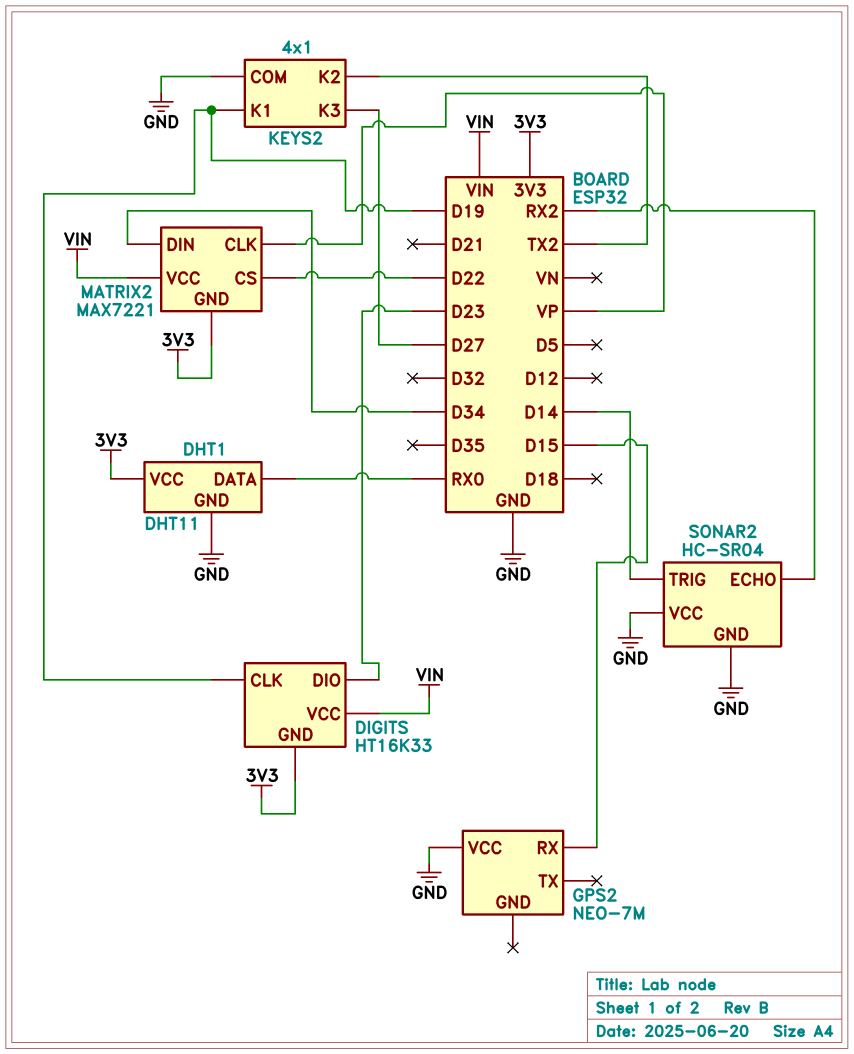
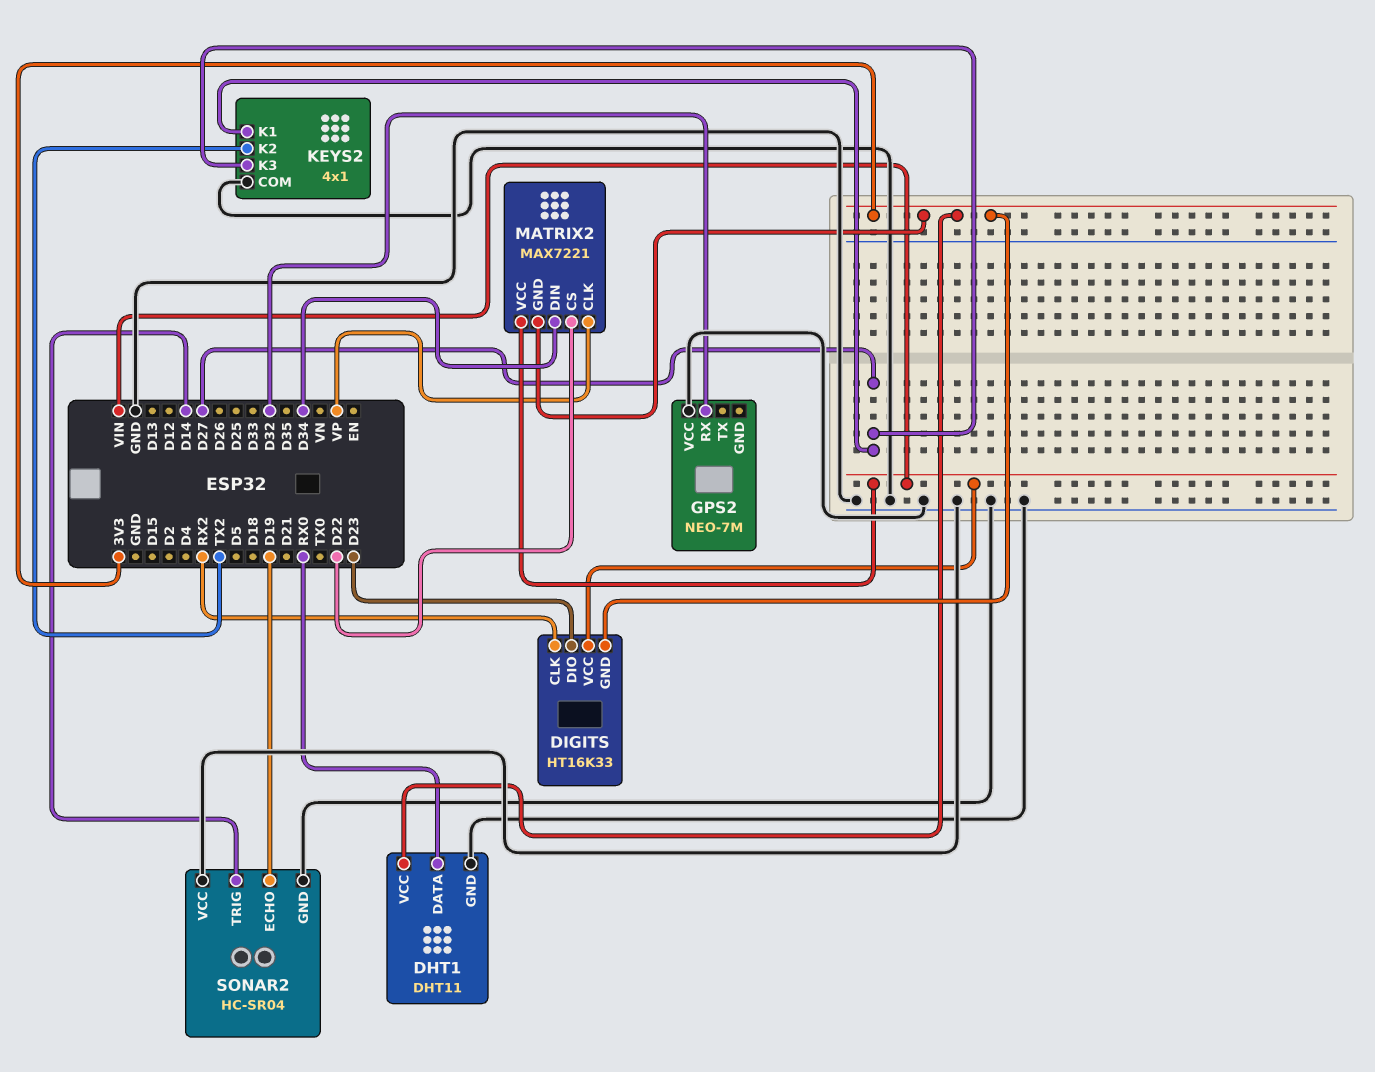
DIGITS pin CLK: D19 -> RX2
GPS2 pin RX: D15 -> D32
KEYS2 pin K1: D19 -> D27
SONAR2 pin ECHO: RX2 -> D19

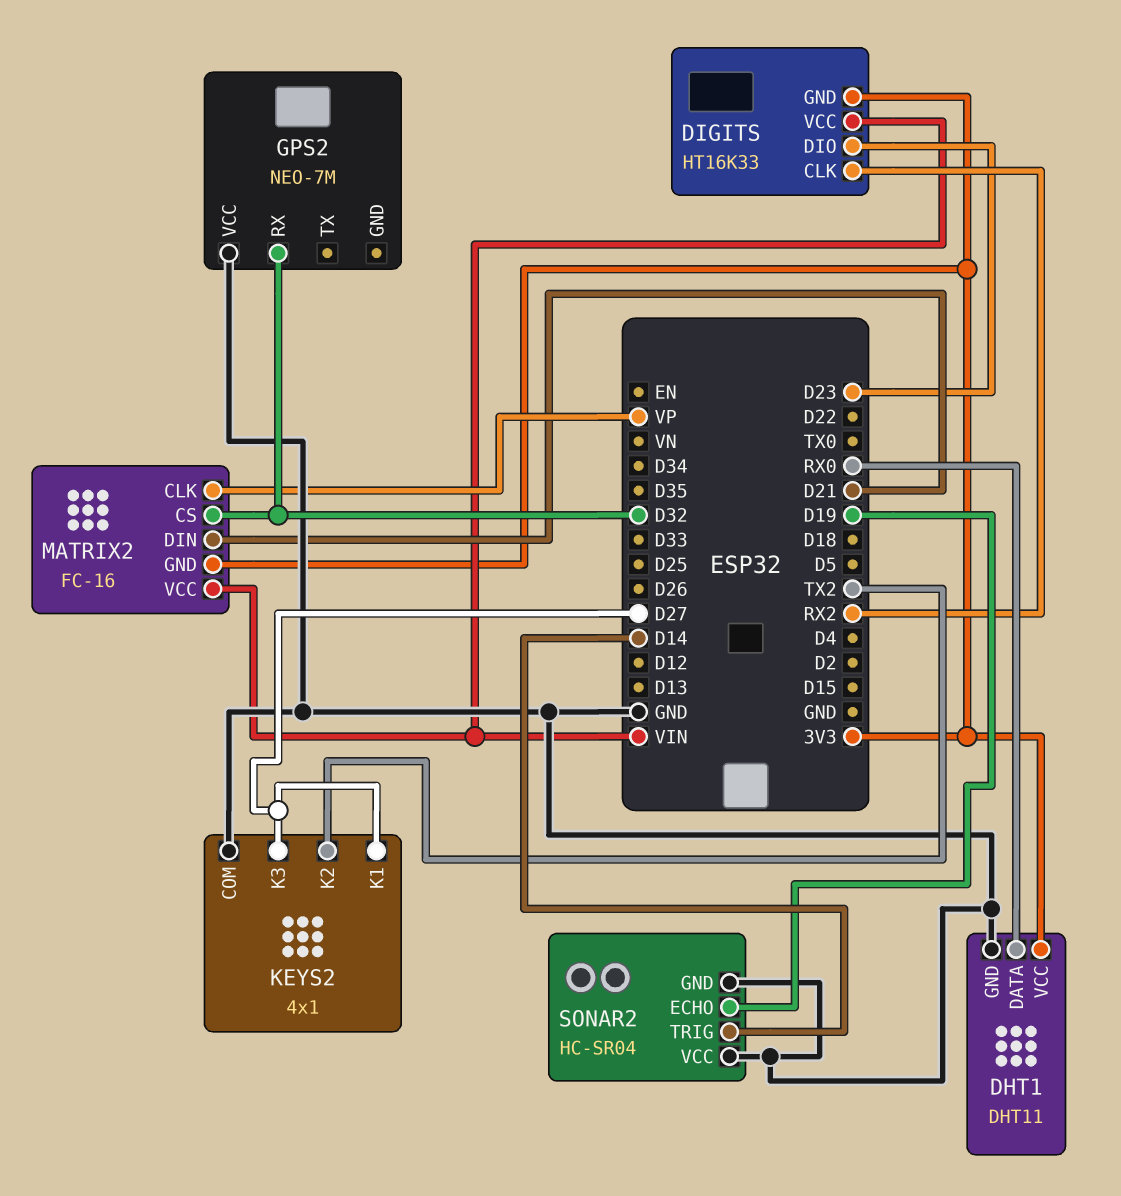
MATRIX2: MAX7221 -> FC-16
MATRIX2 pin CS: D22 -> D32
MATRIX2 pin DIN: D34 -> D21

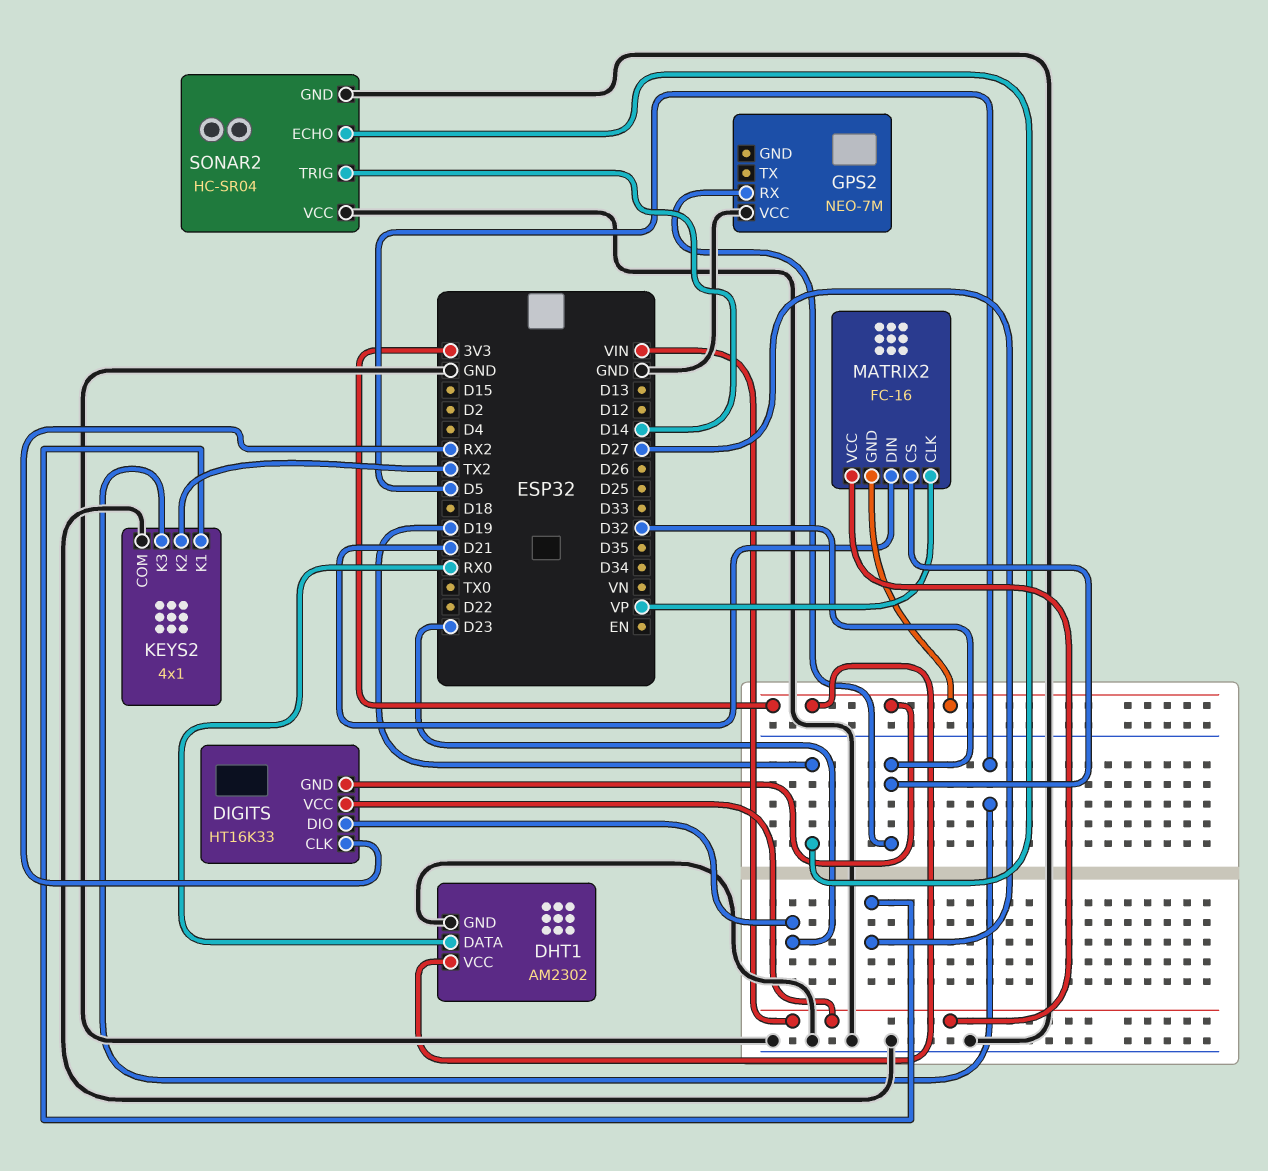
DHT1: DHT11 -> AM2302
KEYS2 pin K3: D27 -> D5

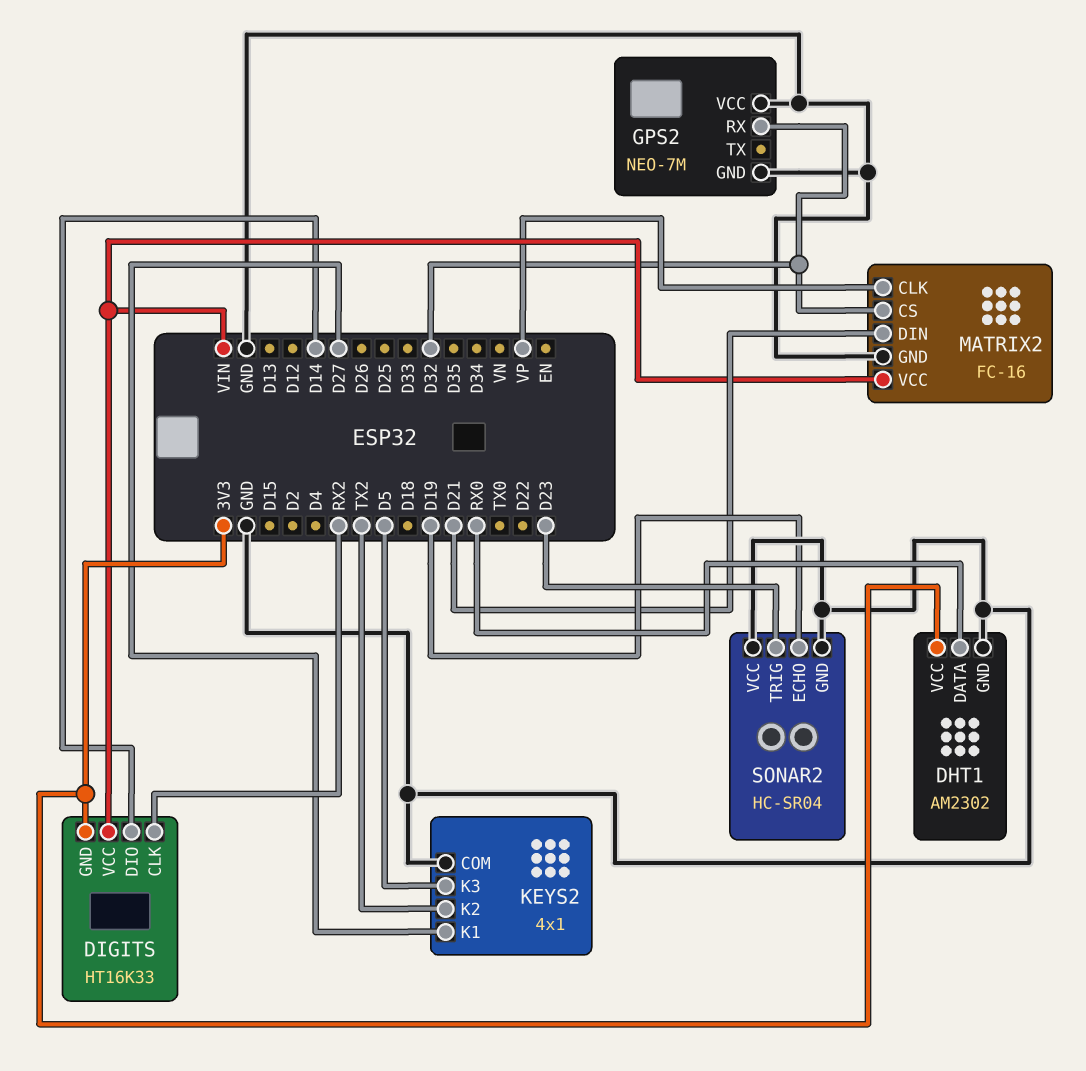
DIGITS pin DIO: D23 -> D14
GPS2 pin GND: none -> GND
MATRIX2 pin GND: 3V3 -> GND
SONAR2 pin TRIG: D14 -> D23

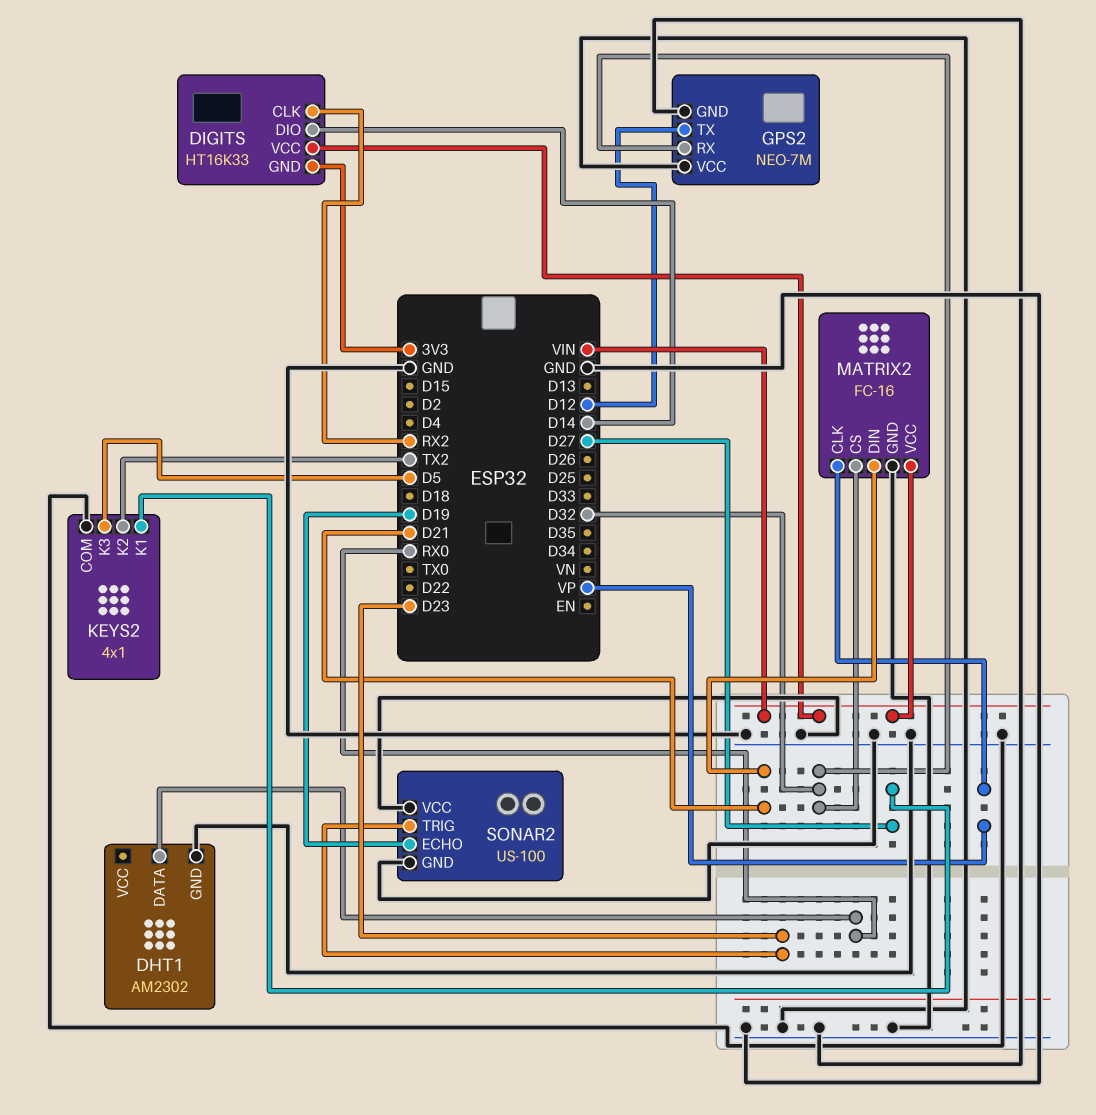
DHT1 pin VCC: 3V3 -> none
GPS2 pin TX: none -> D12
SONAR2: HC-SR04 -> US-100

